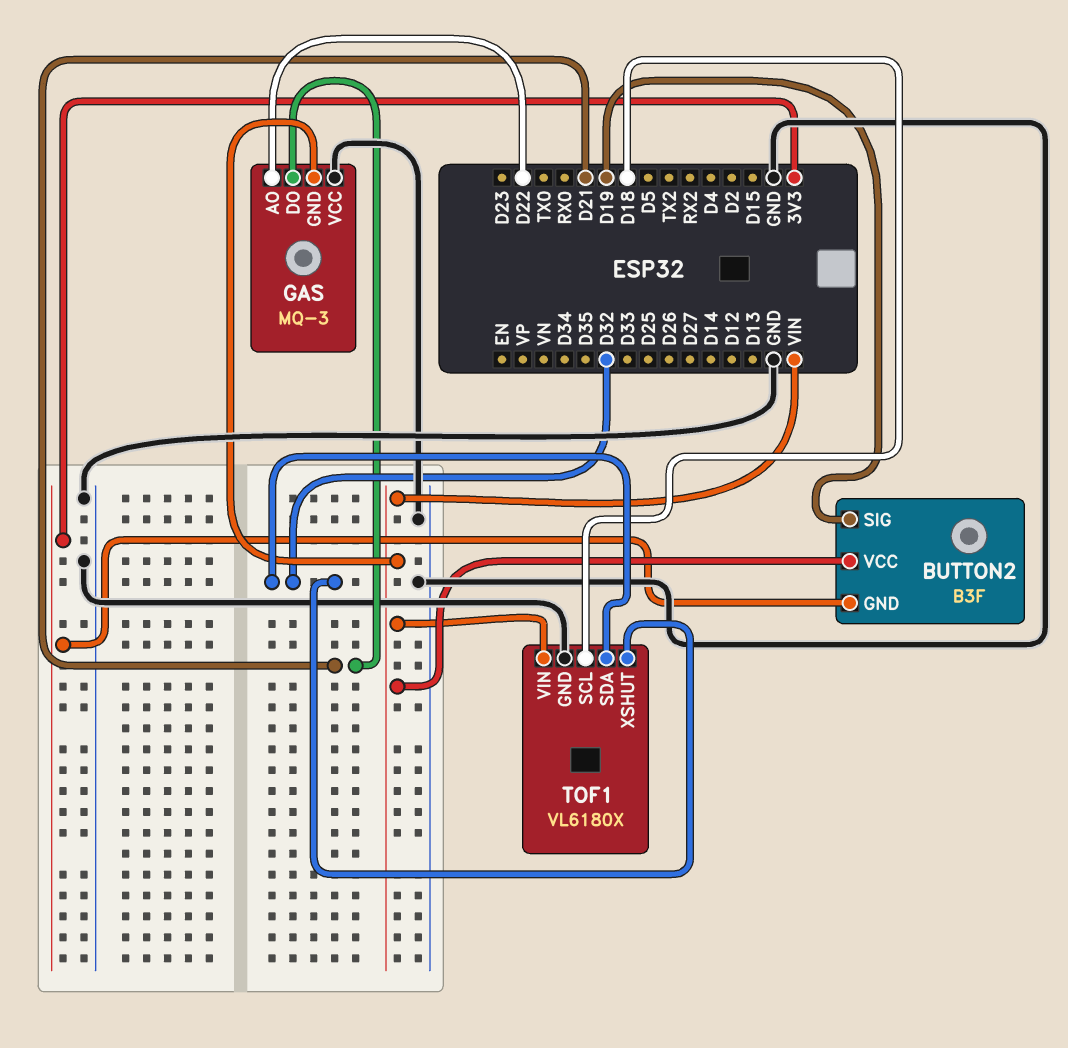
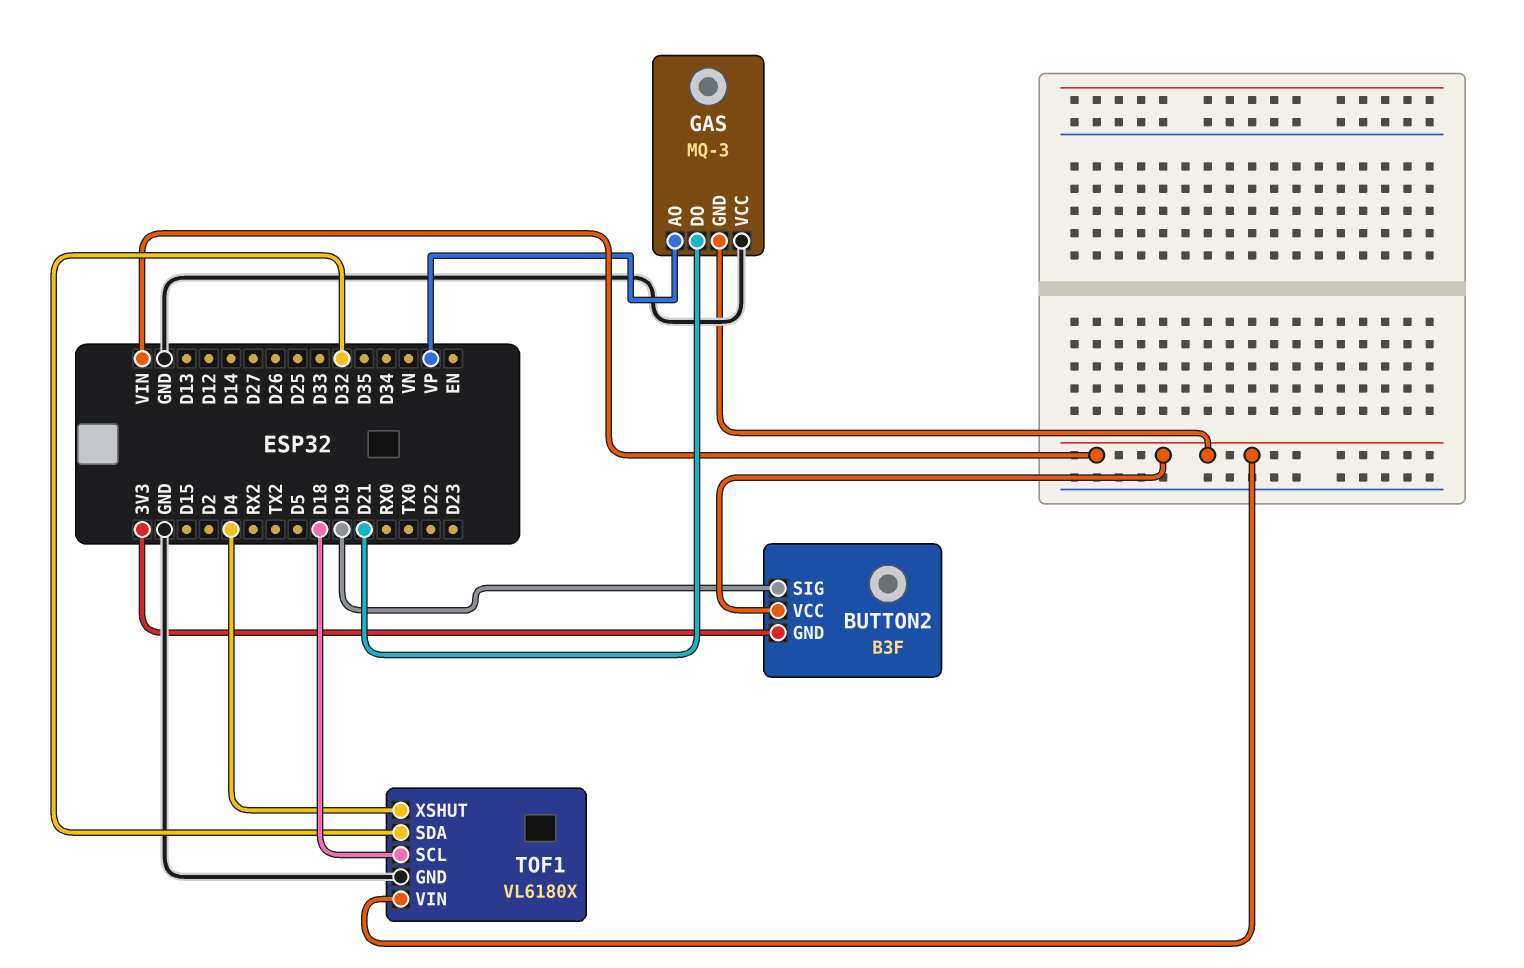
GAS pin AO: D22 -> VP
TOF1 pin XSHUT: D32 -> D4

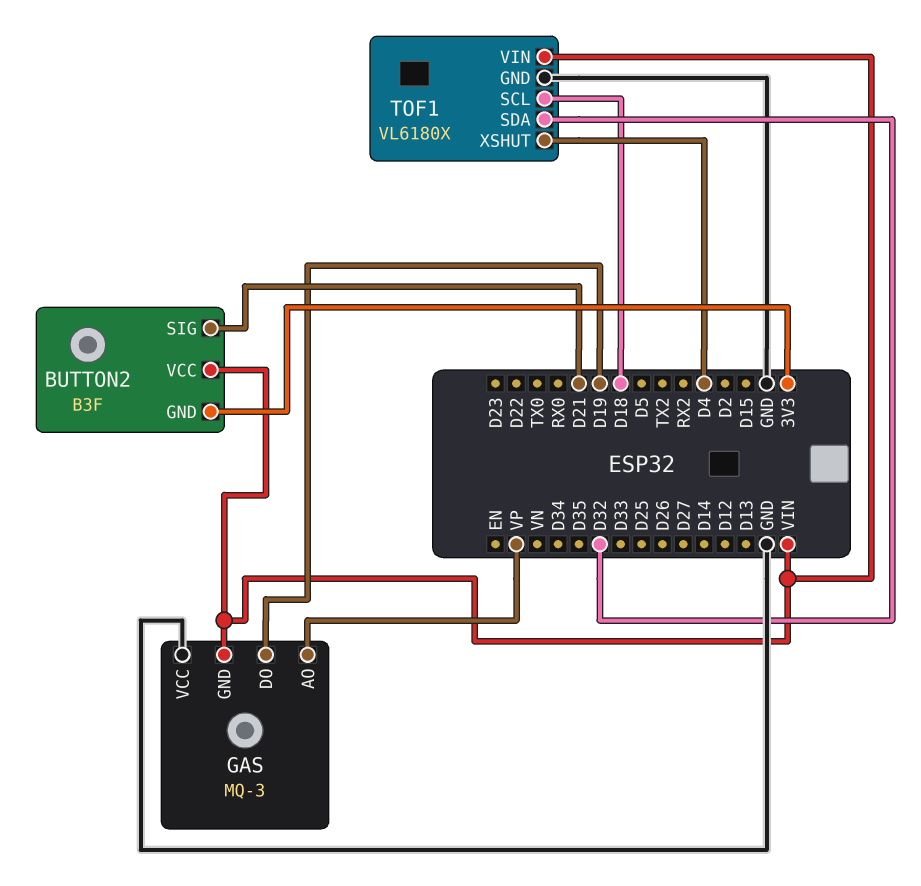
BUTTON2 pin SIG: D19 -> D21
GAS pin DO: D21 -> D19

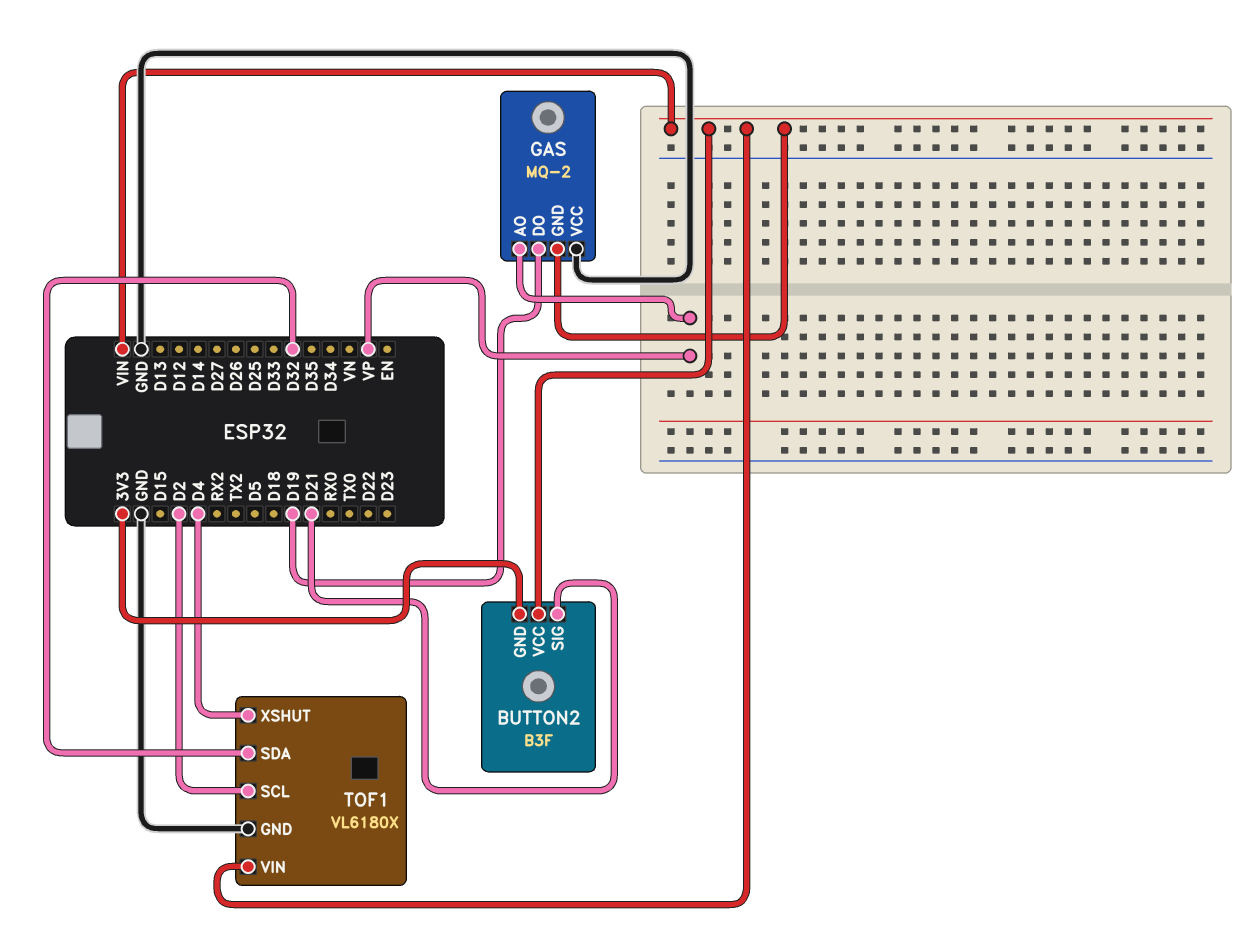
GAS: MQ-3 -> MQ-2
TOF1 pin SCL: D18 -> D2

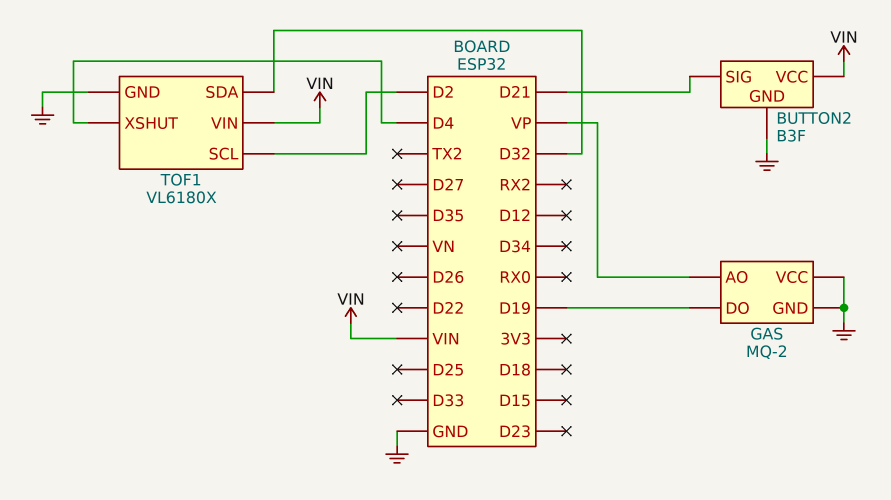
BUTTON2 pin GND: 3V3 -> GND
GAS pin GND: VIN -> GND

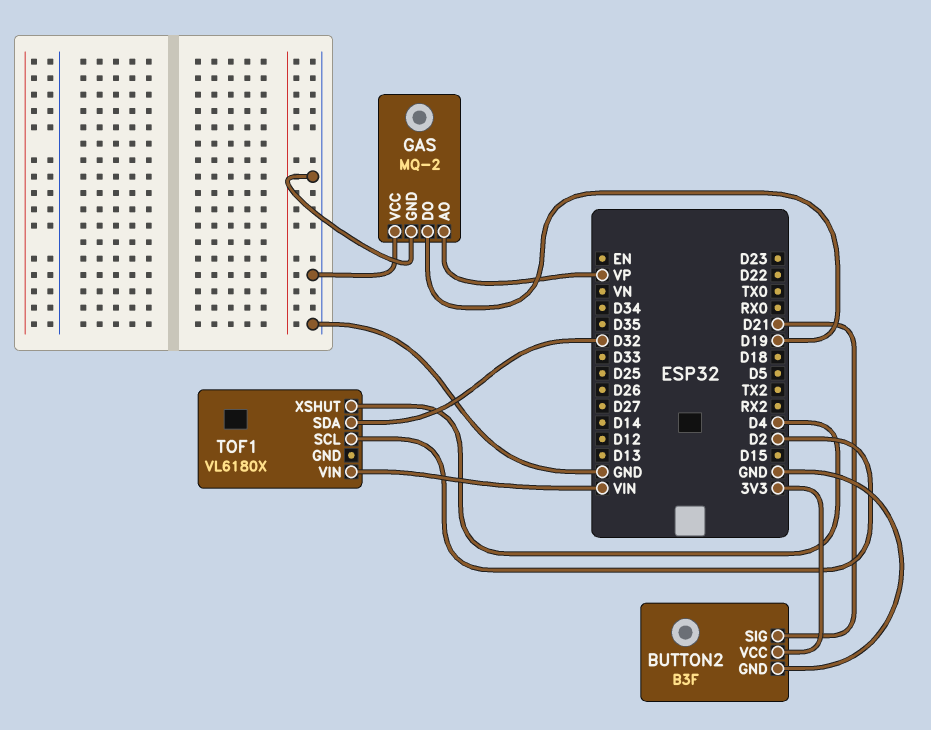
BUTTON2 pin VCC: VIN -> 3V3
TOF1 pin GND: GND -> none

